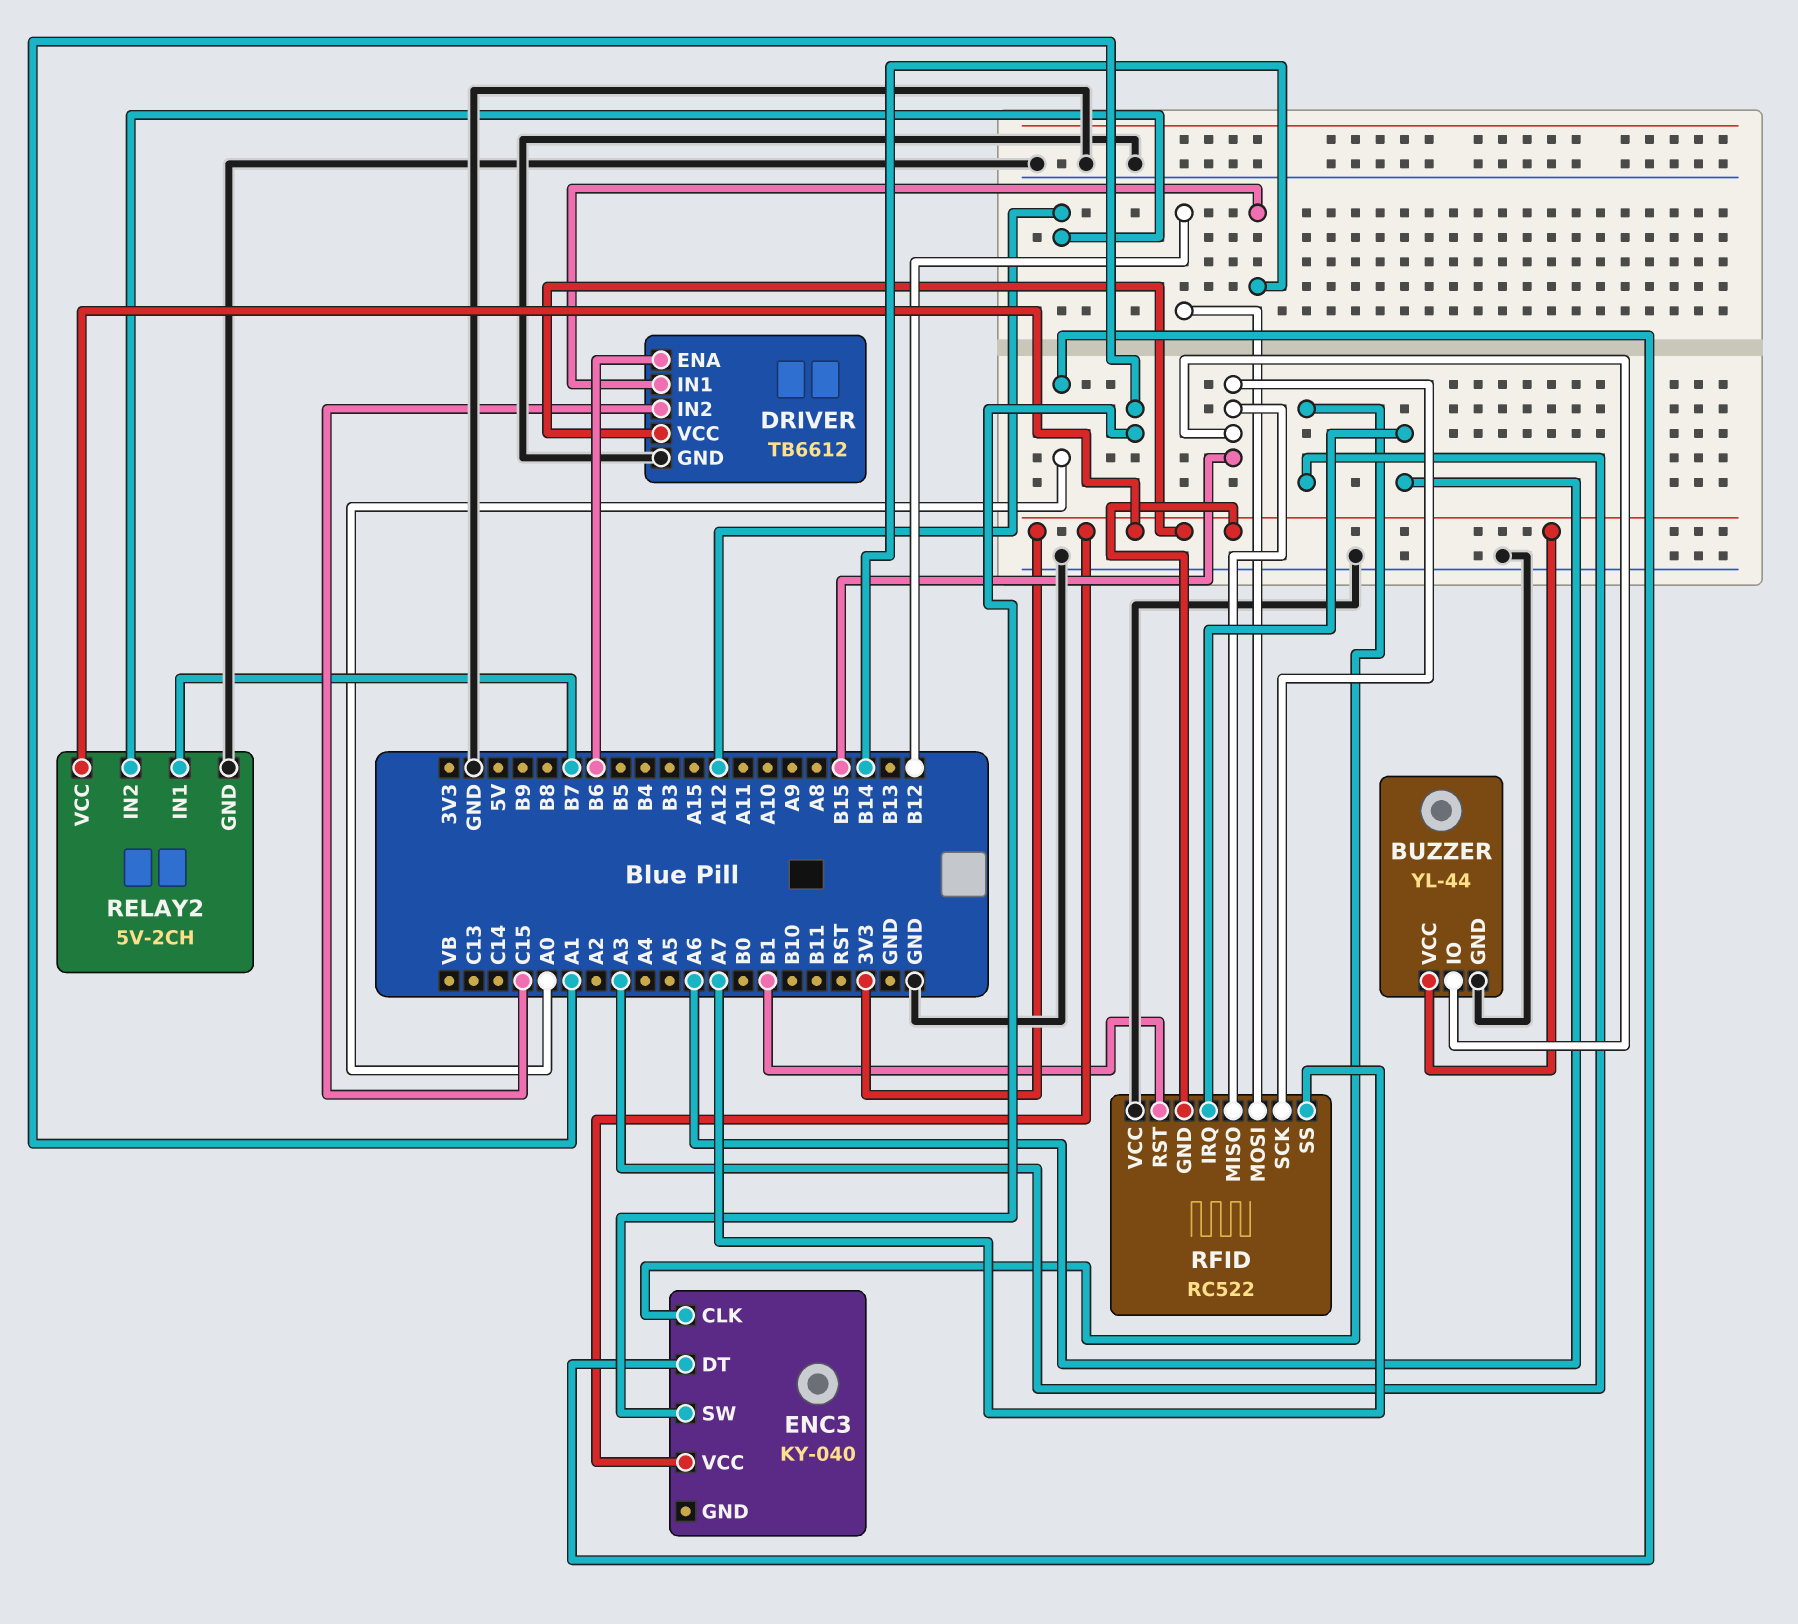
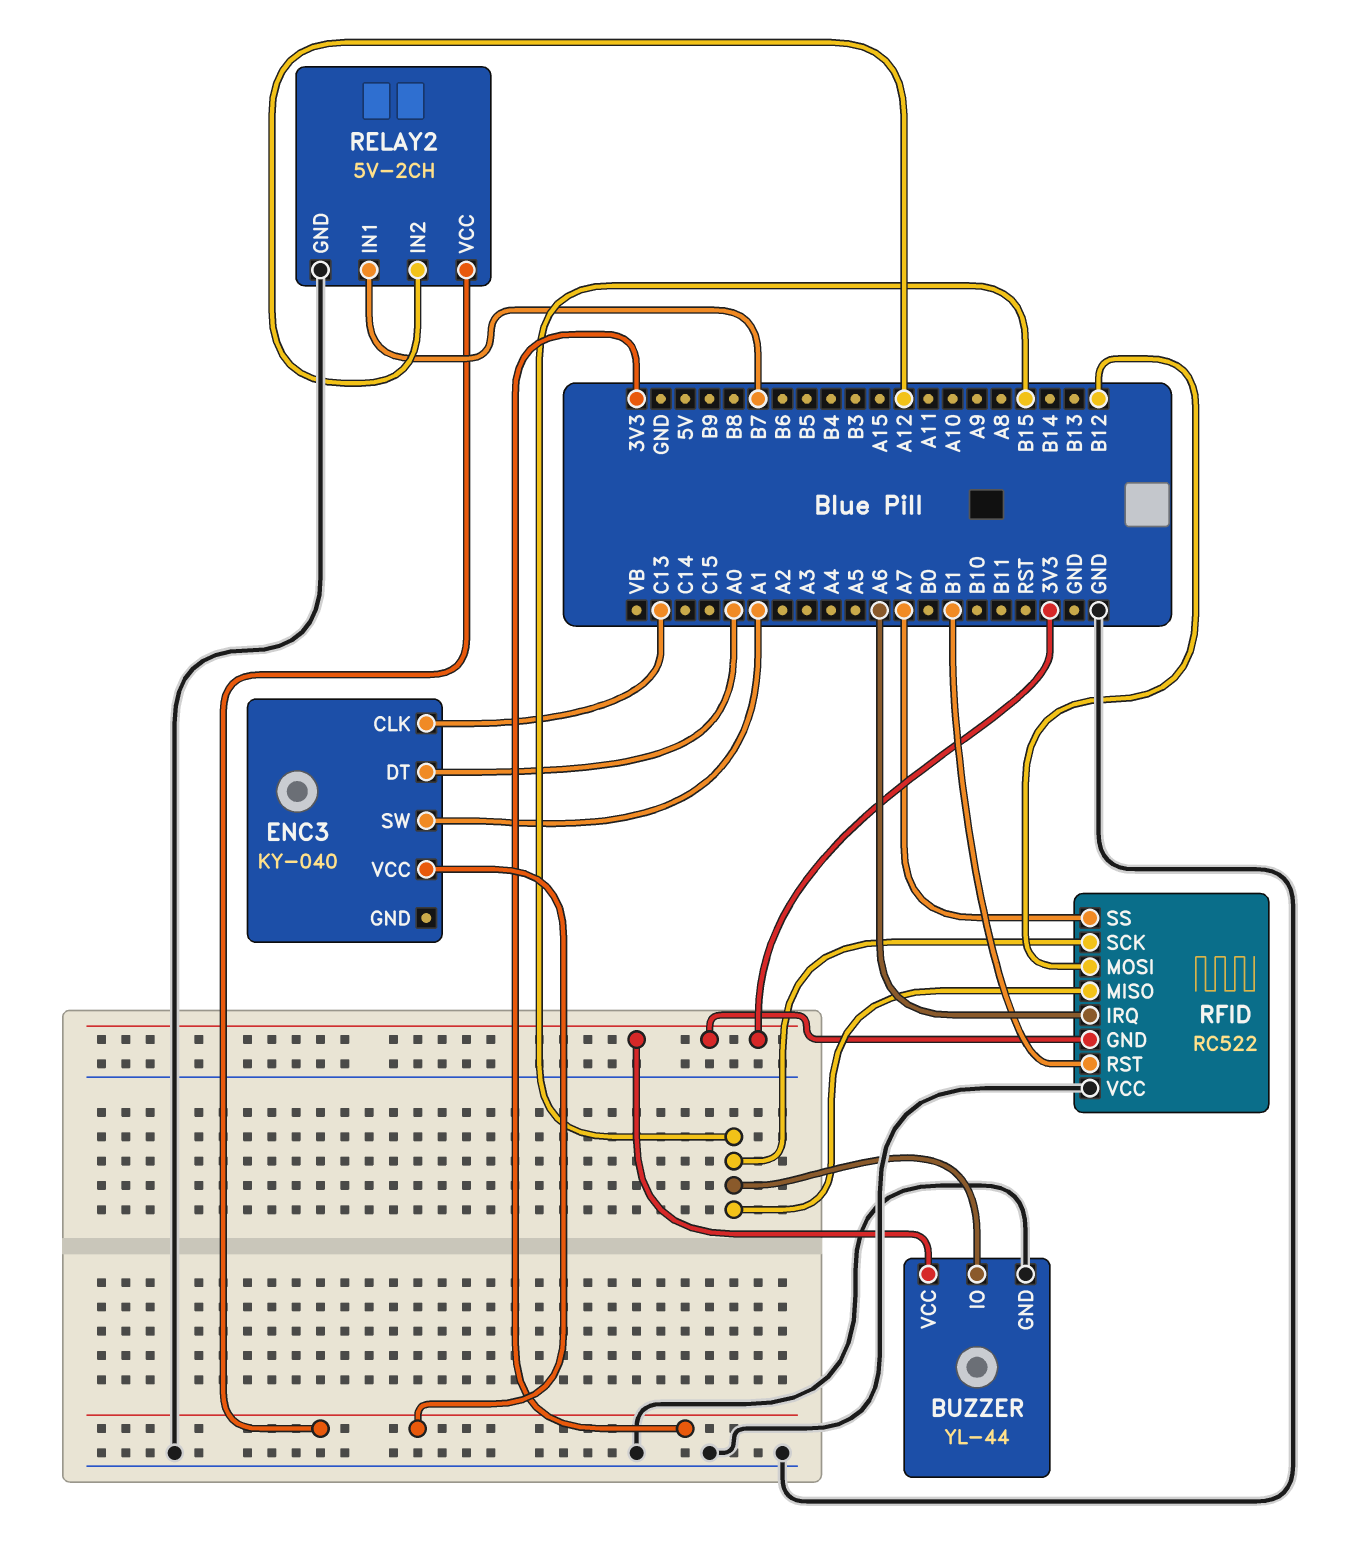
DRIVER: TB6612 -> none
DRIVER pin ENA: B6 -> none
DRIVER pin GND: GND -> none
DRIVER pin IN1: B14 -> none
DRIVER pin IN2: C15 -> none
DRIVER pin VCC: 3V3 -> none
ENC3 pin CLK: A3 -> C13

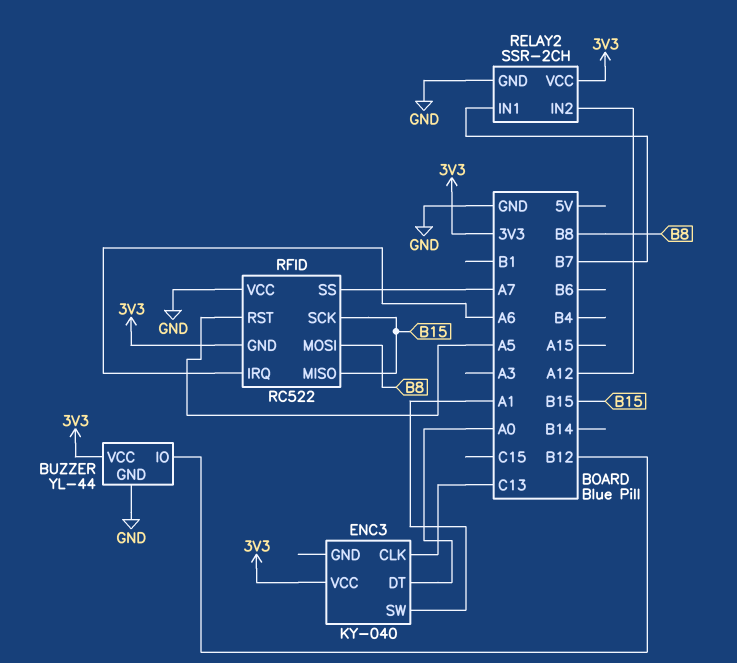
BUZZER pin IO: B15 -> B12
RELAY2: 5V-2CH -> SSR-2CH
RFID pin MOSI: B12 -> B8
RFID pin RST: B1 -> A5

